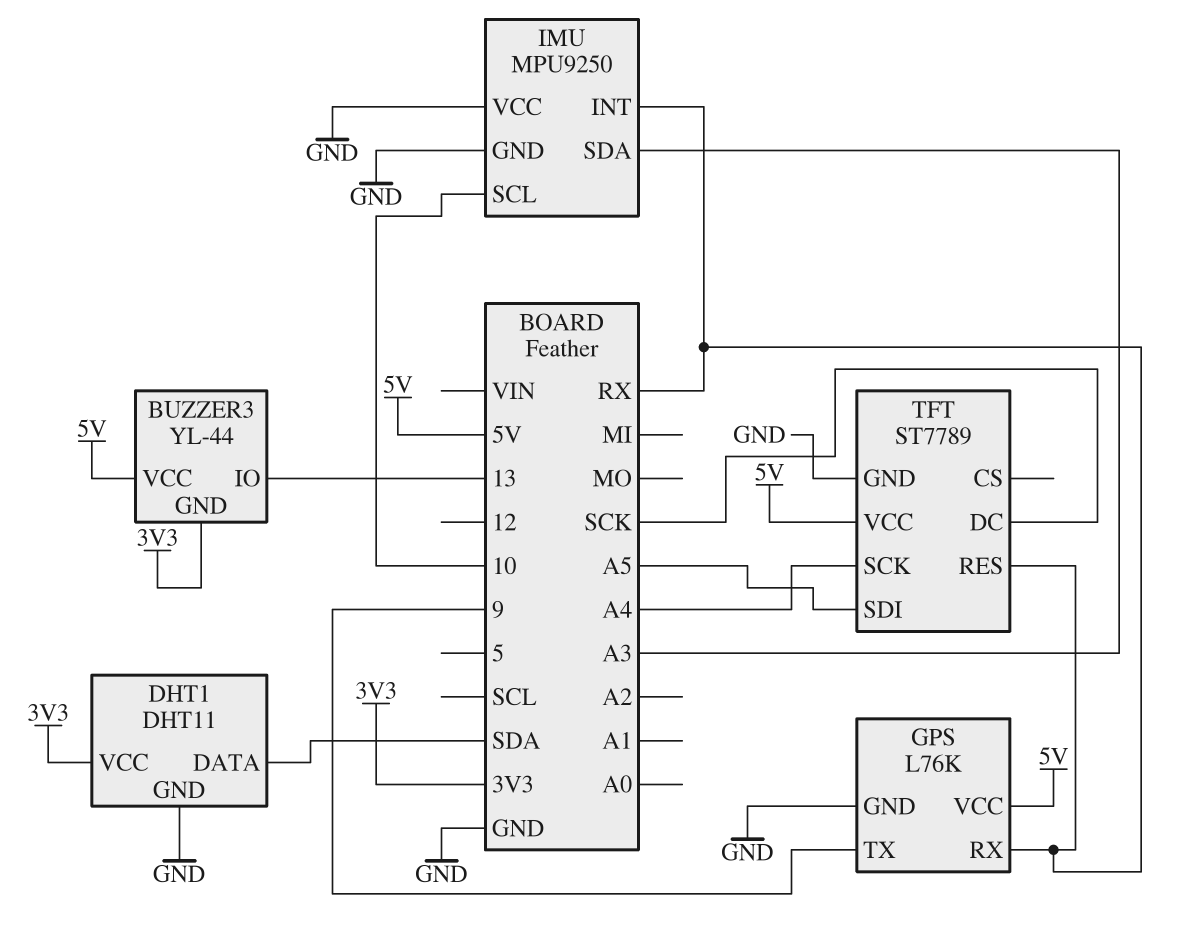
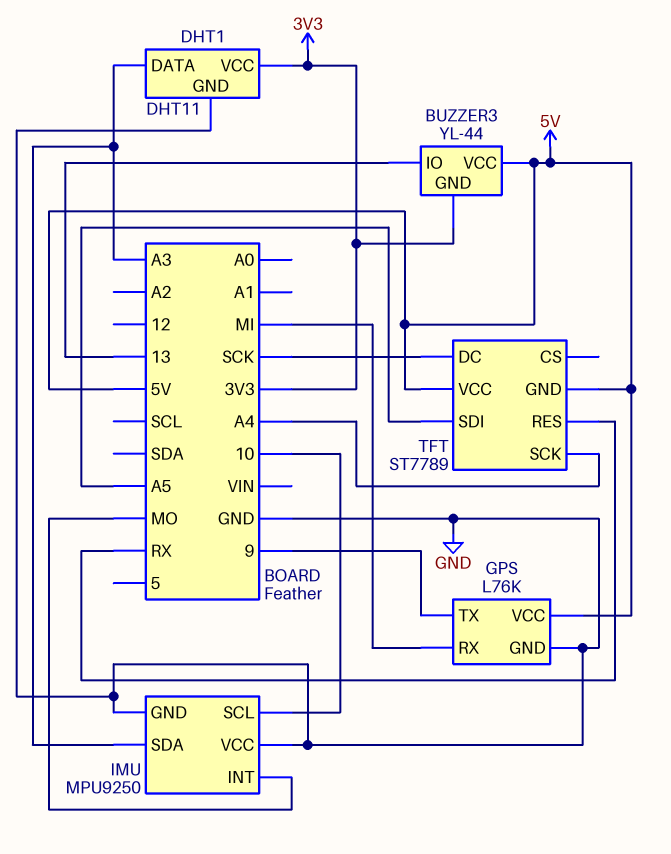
DHT1 pin DATA: SDA -> A3
GPS pin RX: RX -> MI
IMU pin INT: RX -> MO
TFT pin GND: GND -> 5V

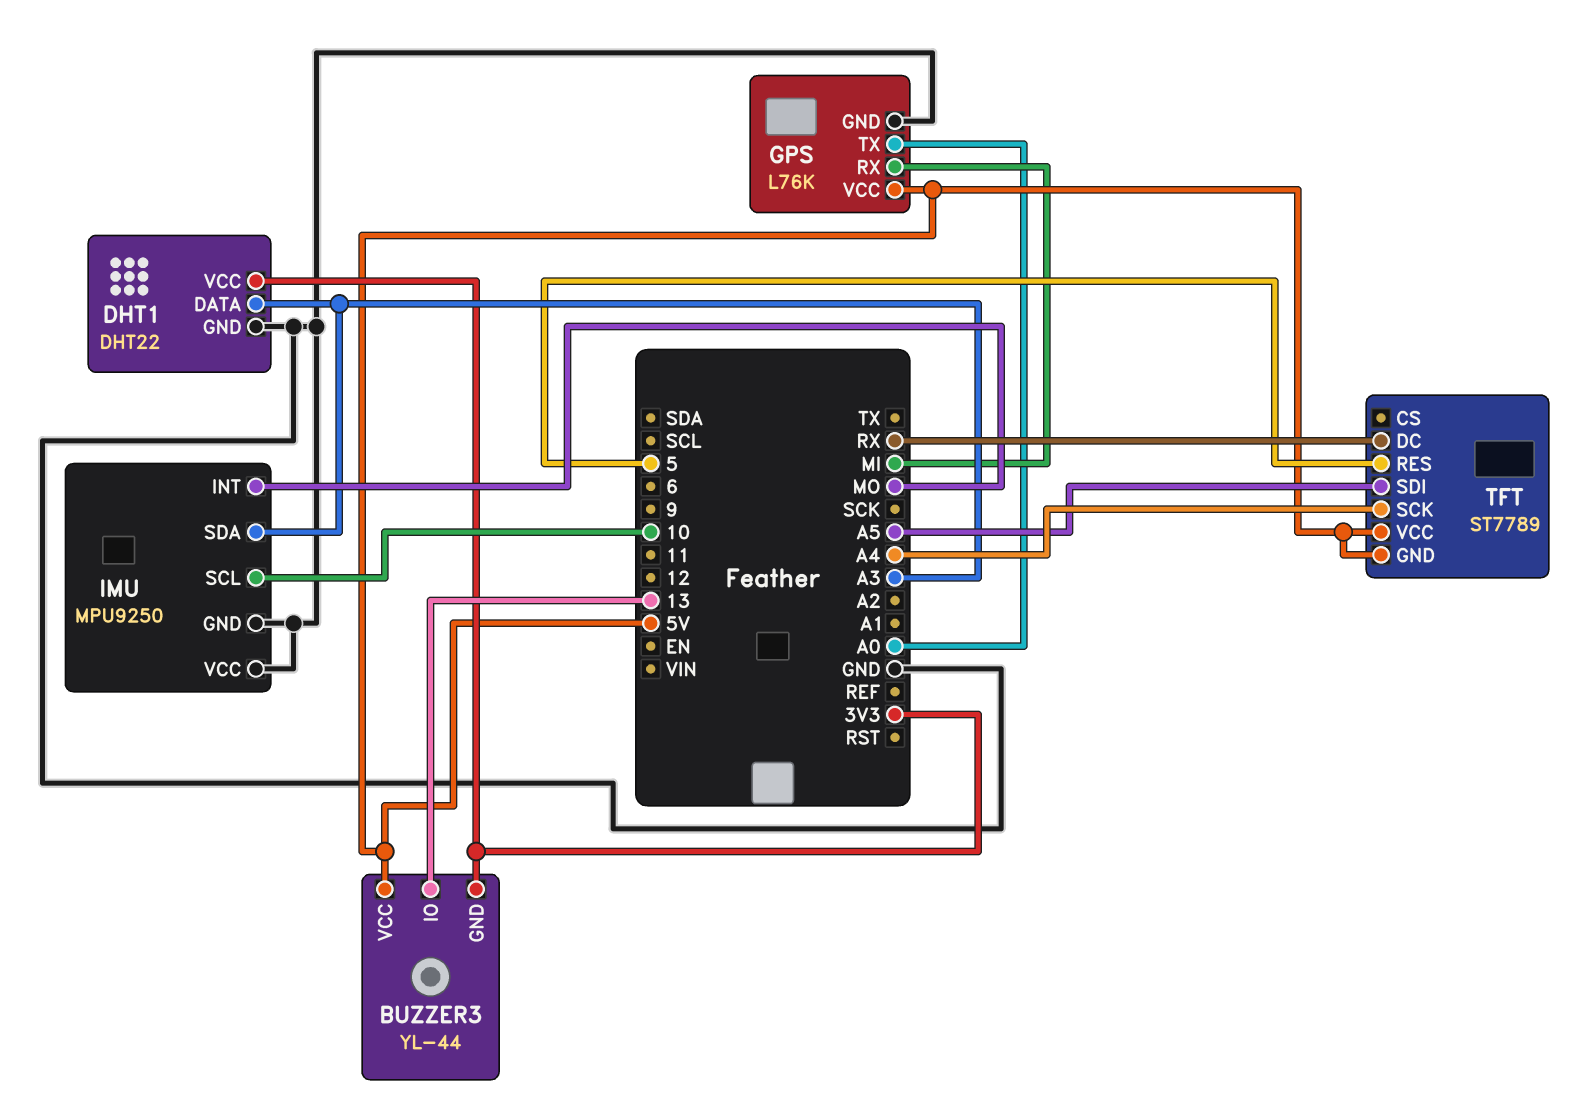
DHT1: DHT11 -> DHT22
GPS pin TX: 9 -> A0
TFT pin DC: SCK -> RX
TFT pin RES: RX -> 5

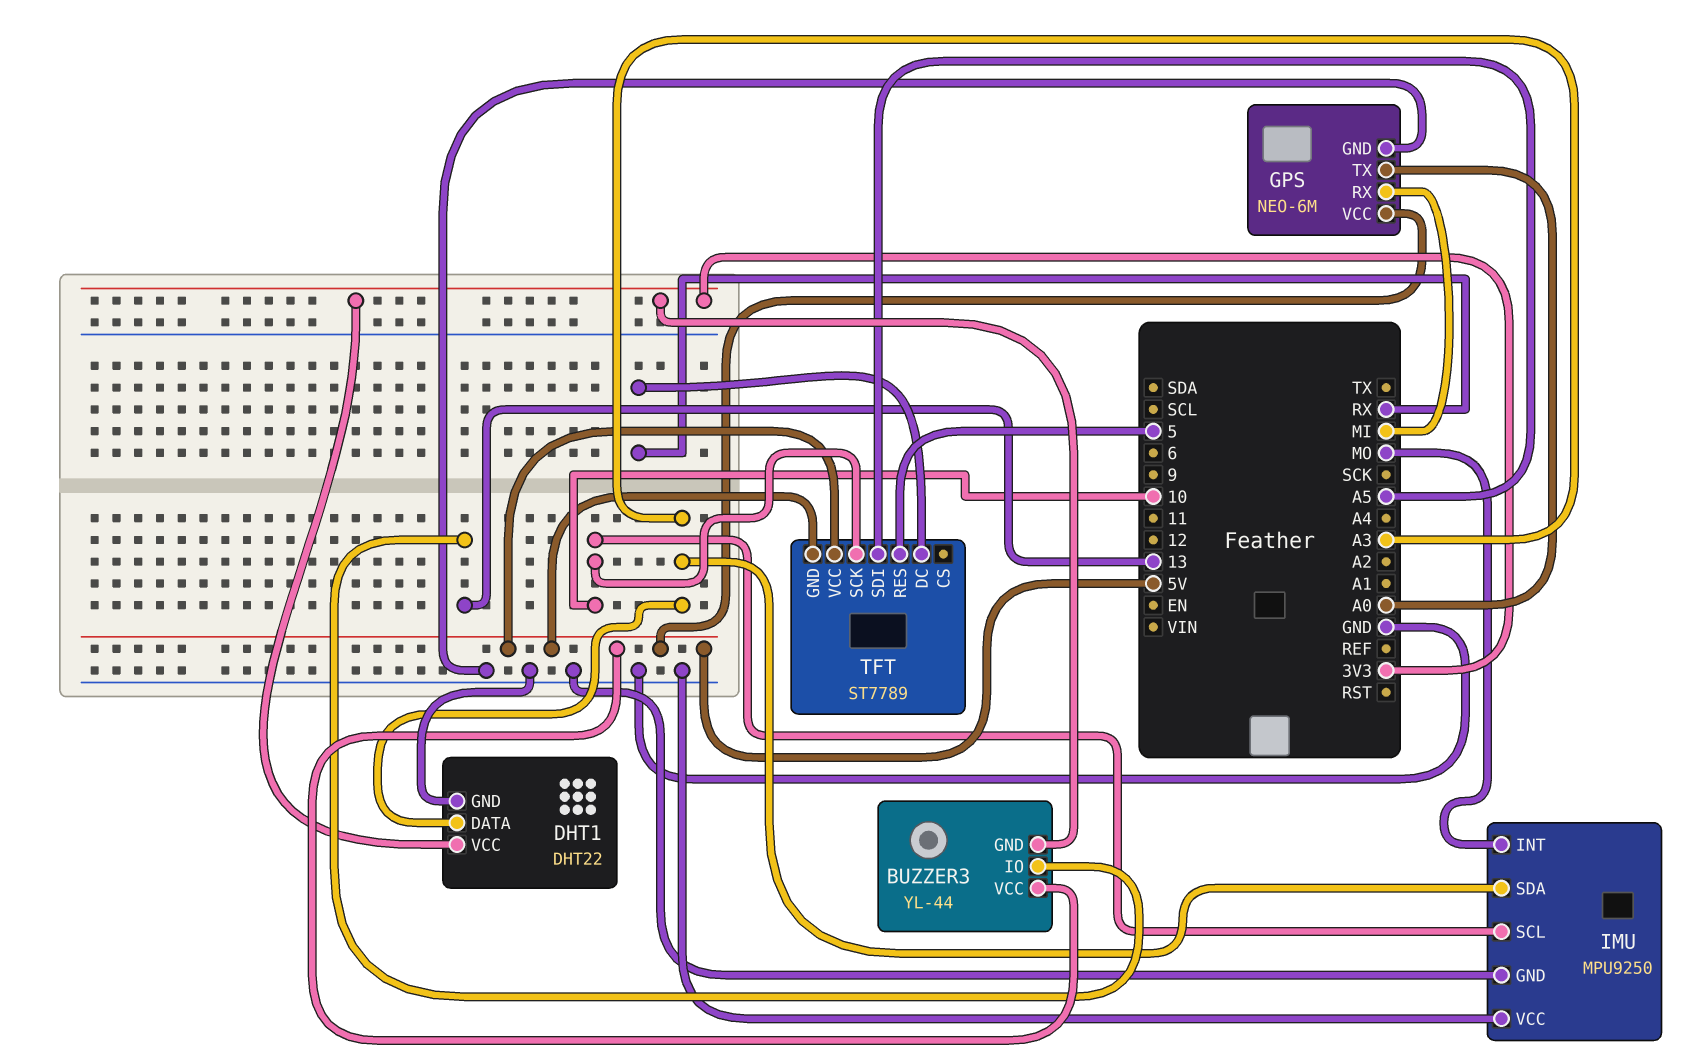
GPS: L76K -> NEO-6M
TFT pin SCK: A4 -> 10

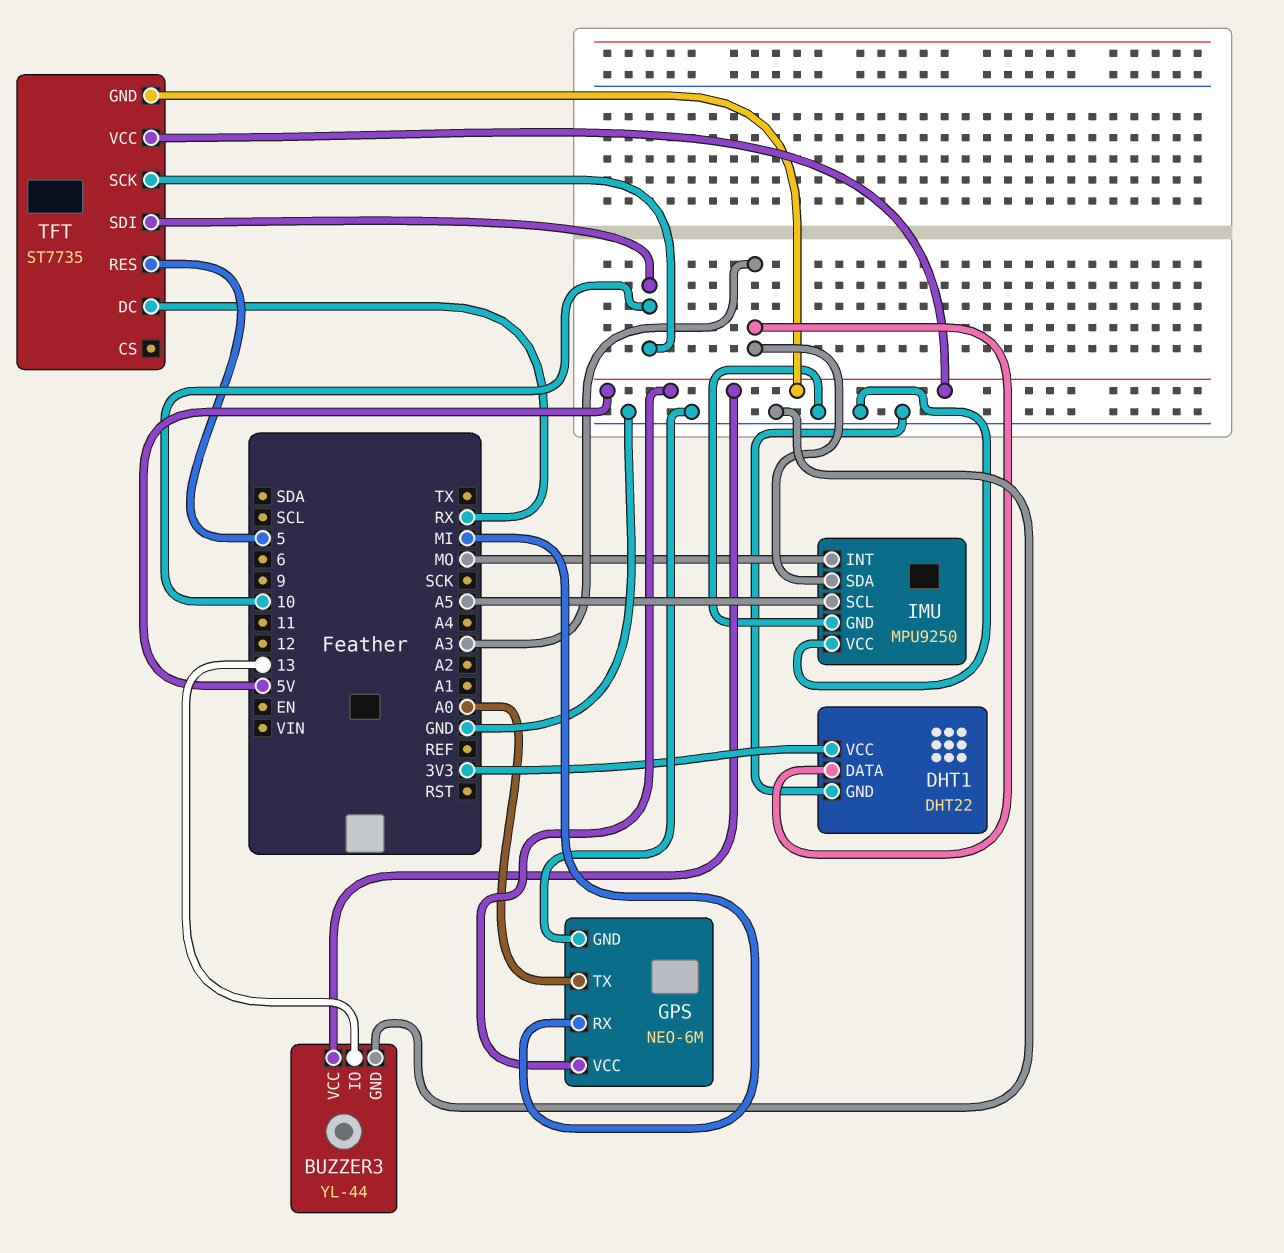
BUZZER3 pin GND: 3V3 -> GND
IMU pin SCL: 10 -> A5
TFT: ST7789 -> ST7735
TFT pin SDI: A5 -> 10

